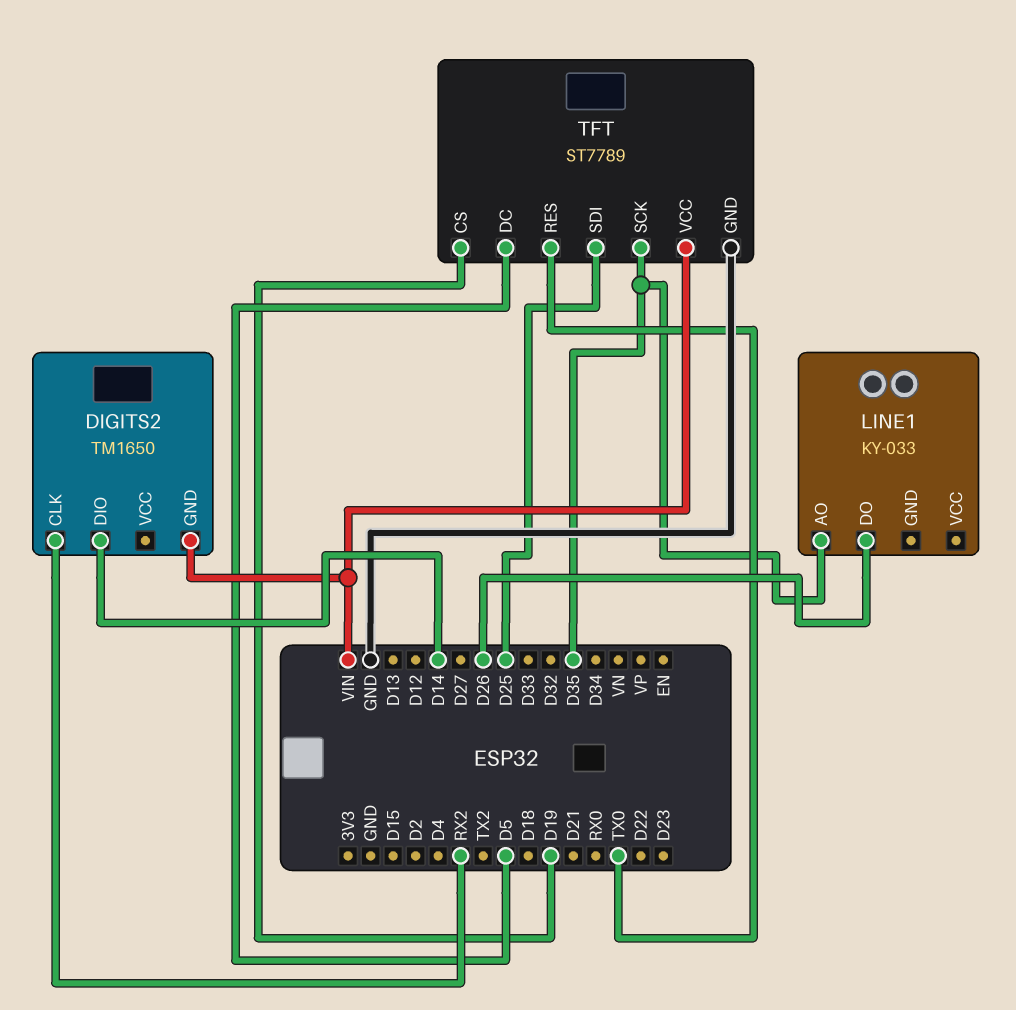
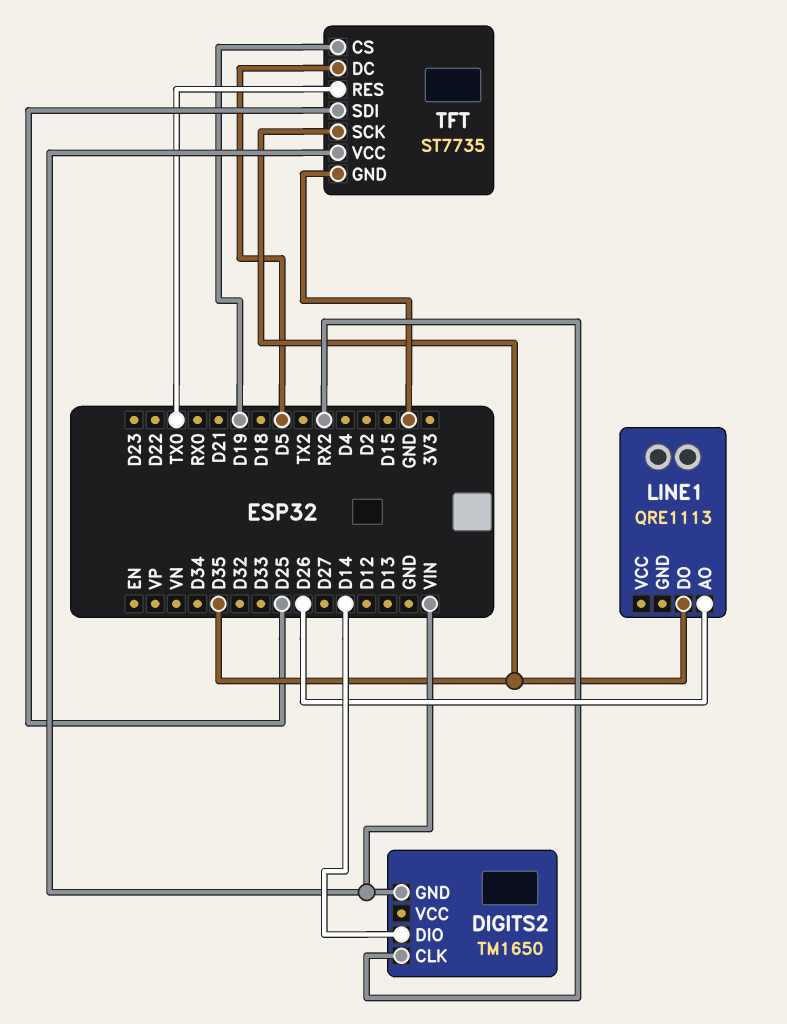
LINE1: KY-033 -> QRE1113
LINE1 pin AO: D35 -> D26
LINE1 pin DO: D26 -> D35
TFT: ST7789 -> ST7735

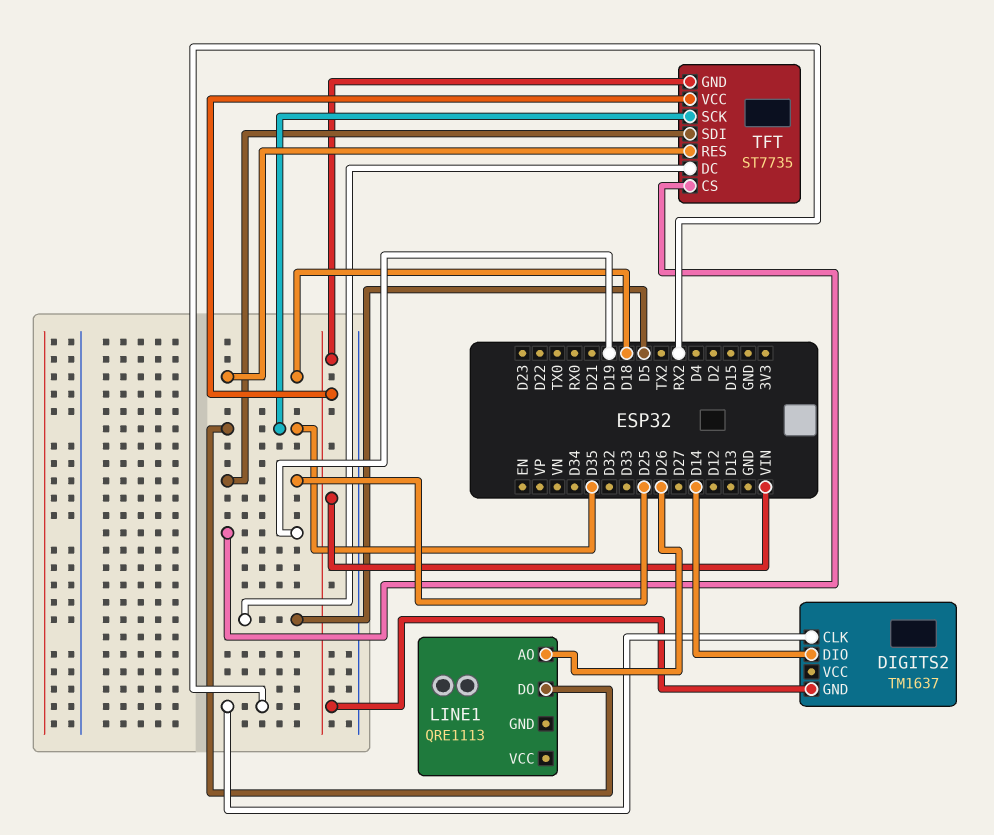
DIGITS2: TM1650 -> TM1637
TFT pin GND: GND -> VIN
TFT pin RES: TX0 -> D18

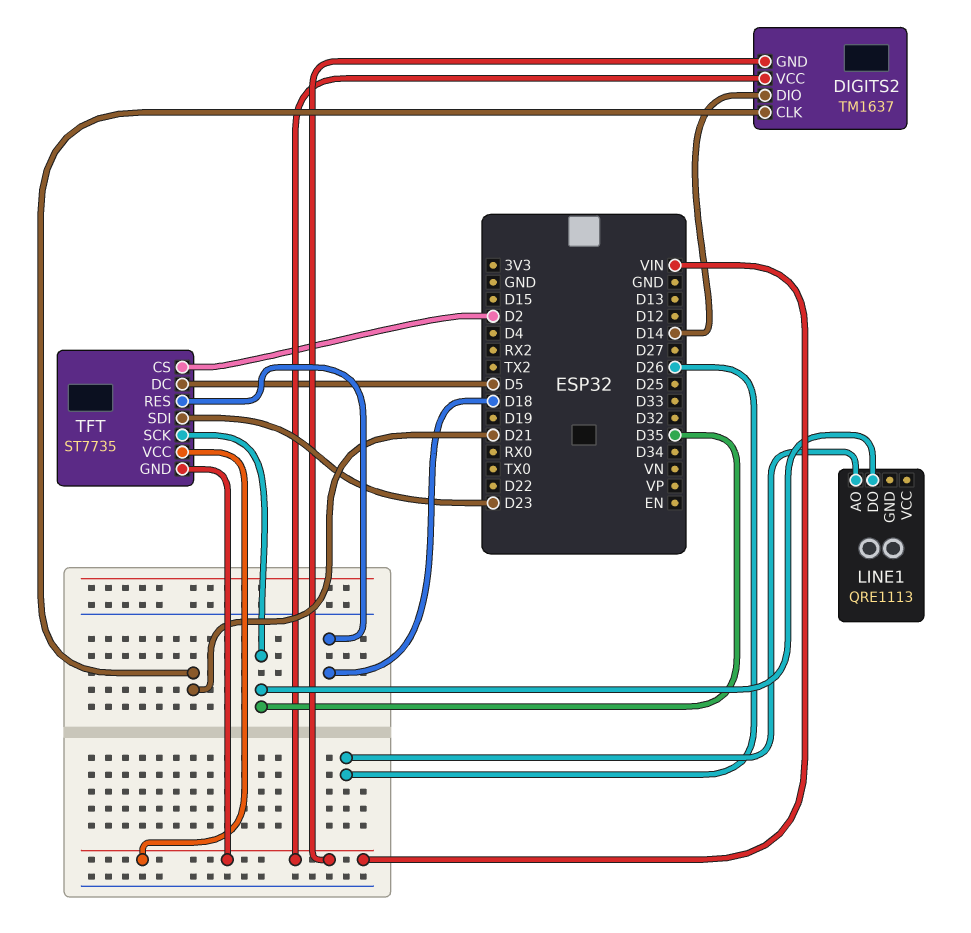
DIGITS2 pin CLK: RX2 -> D21
DIGITS2 pin VCC: none -> VIN
TFT pin CS: D19 -> D2
TFT pin SDI: D25 -> D23

